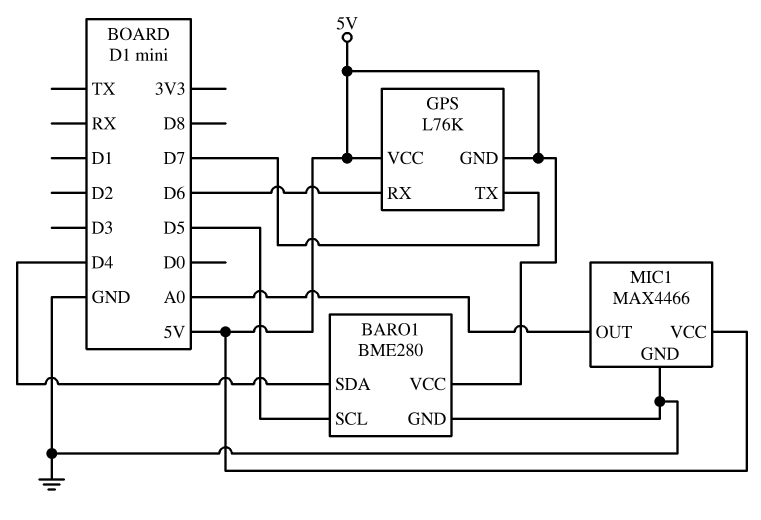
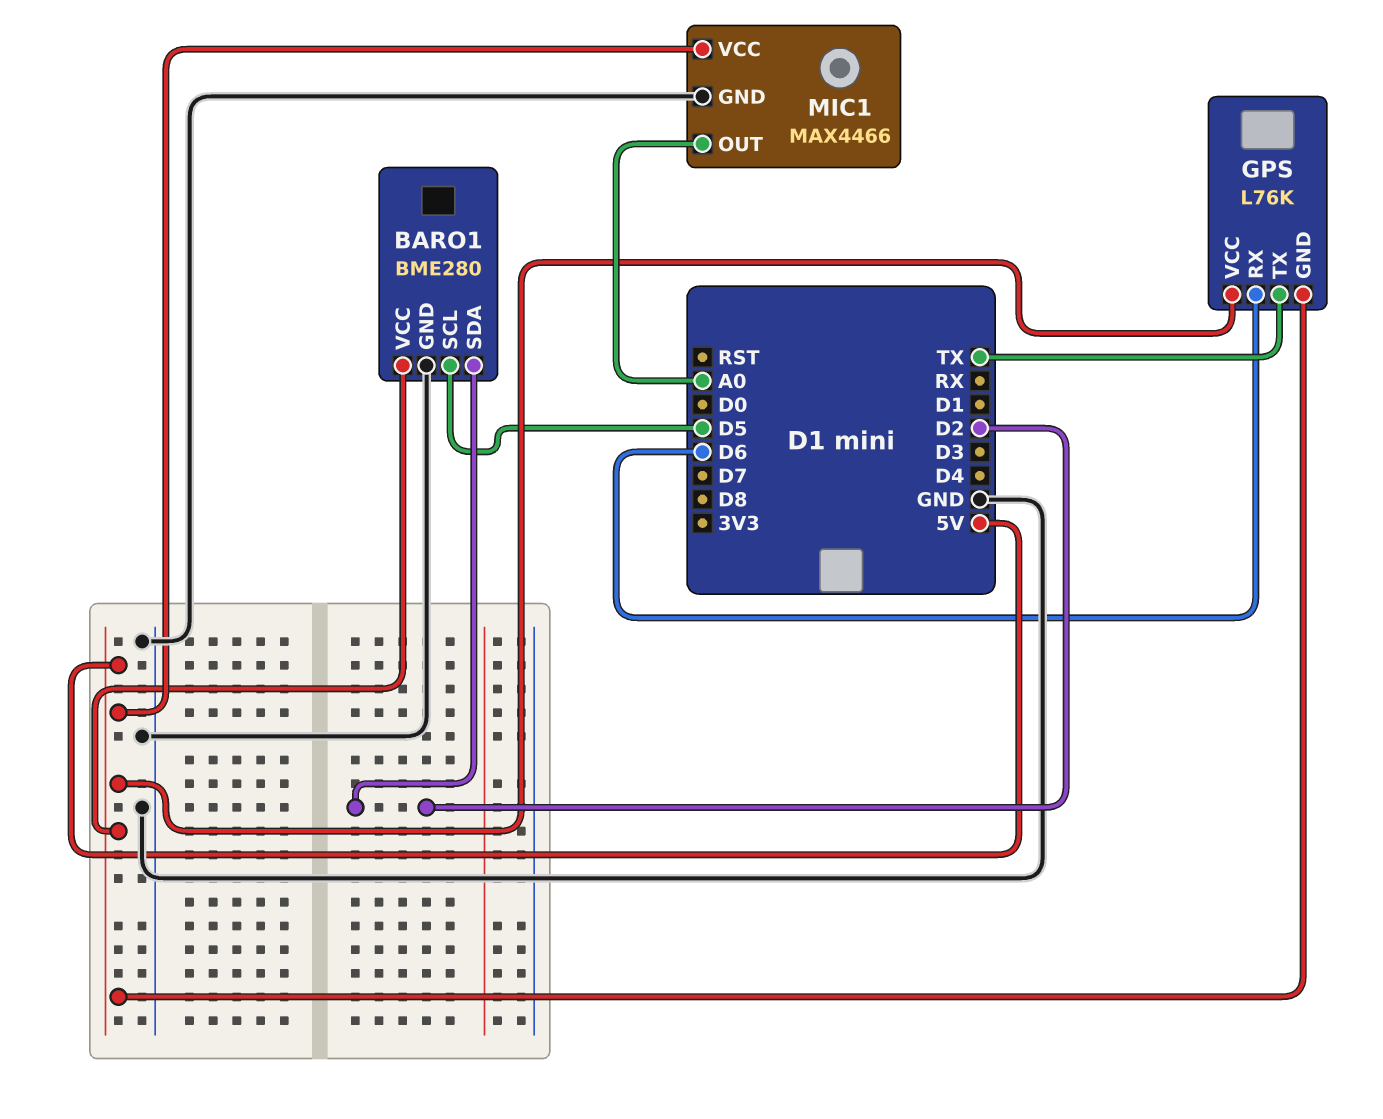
BARO1 pin SDA: D4 -> D2
GPS pin TX: D7 -> TX

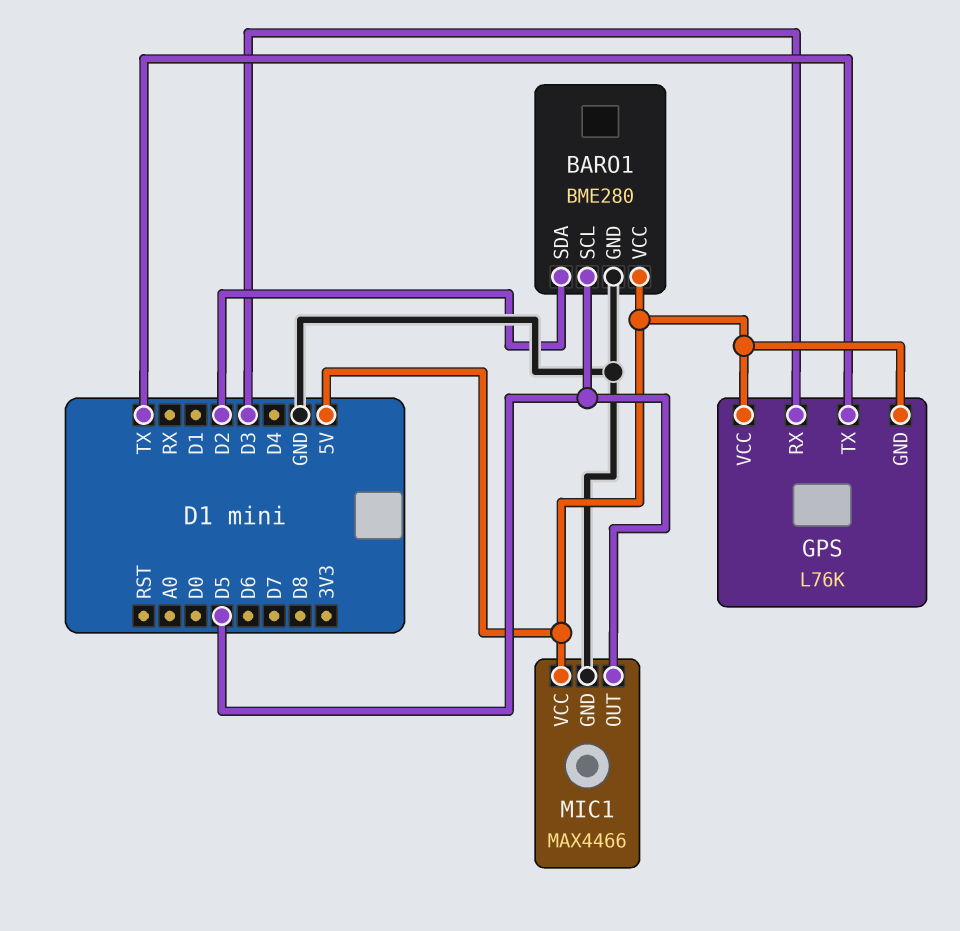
GPS pin RX: D6 -> D3
MIC1 pin OUT: A0 -> D5

